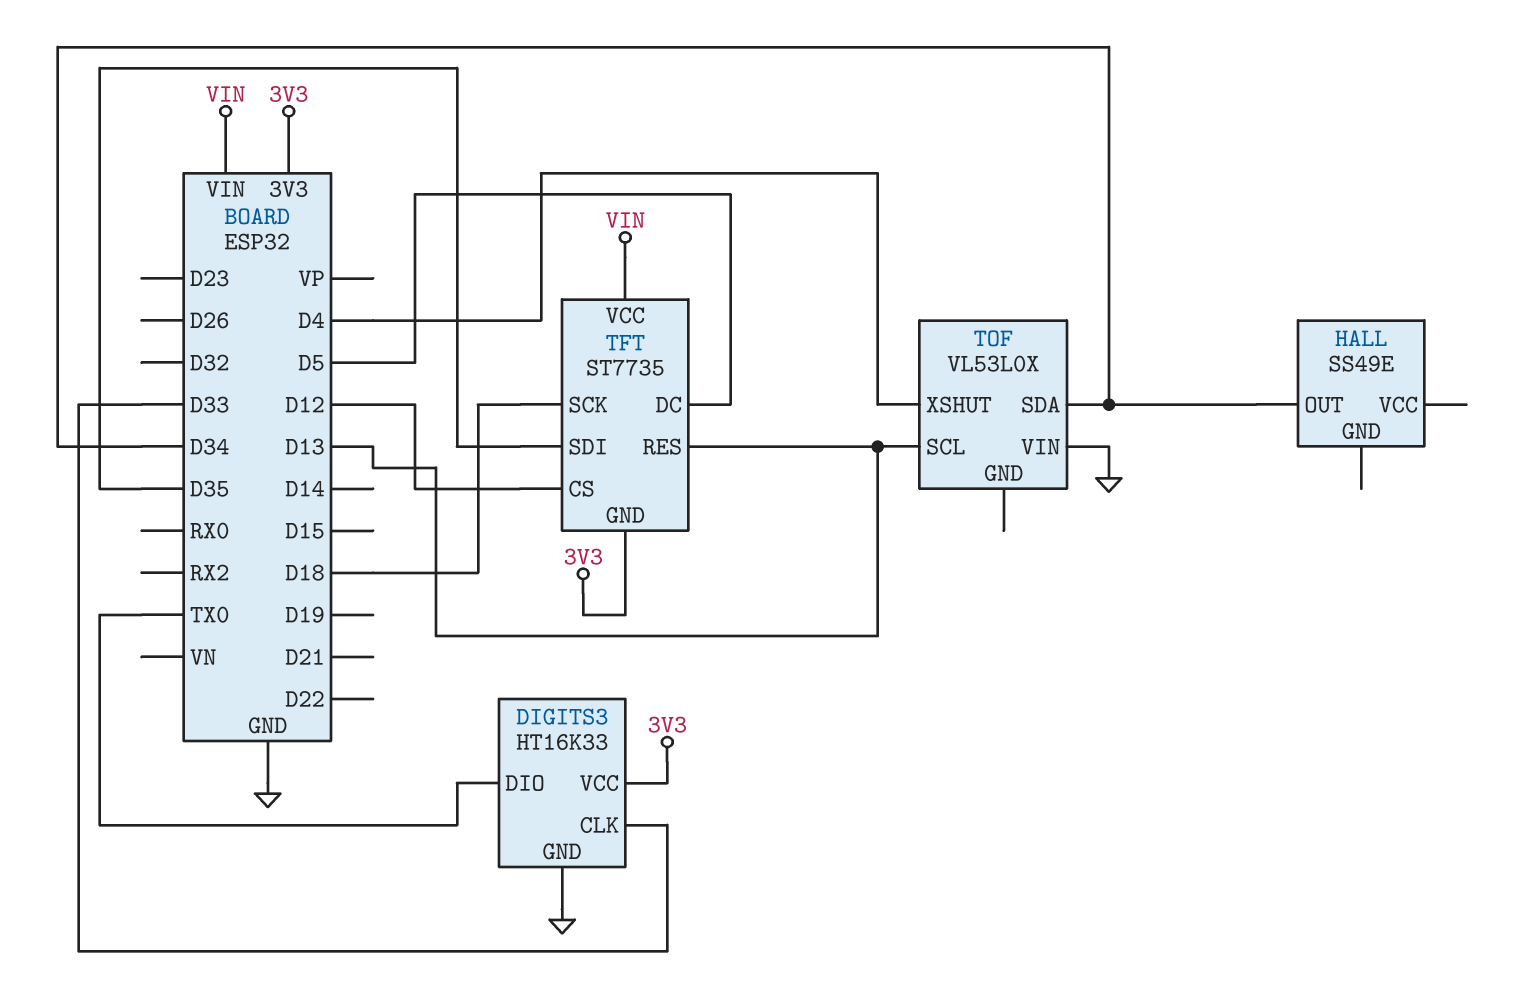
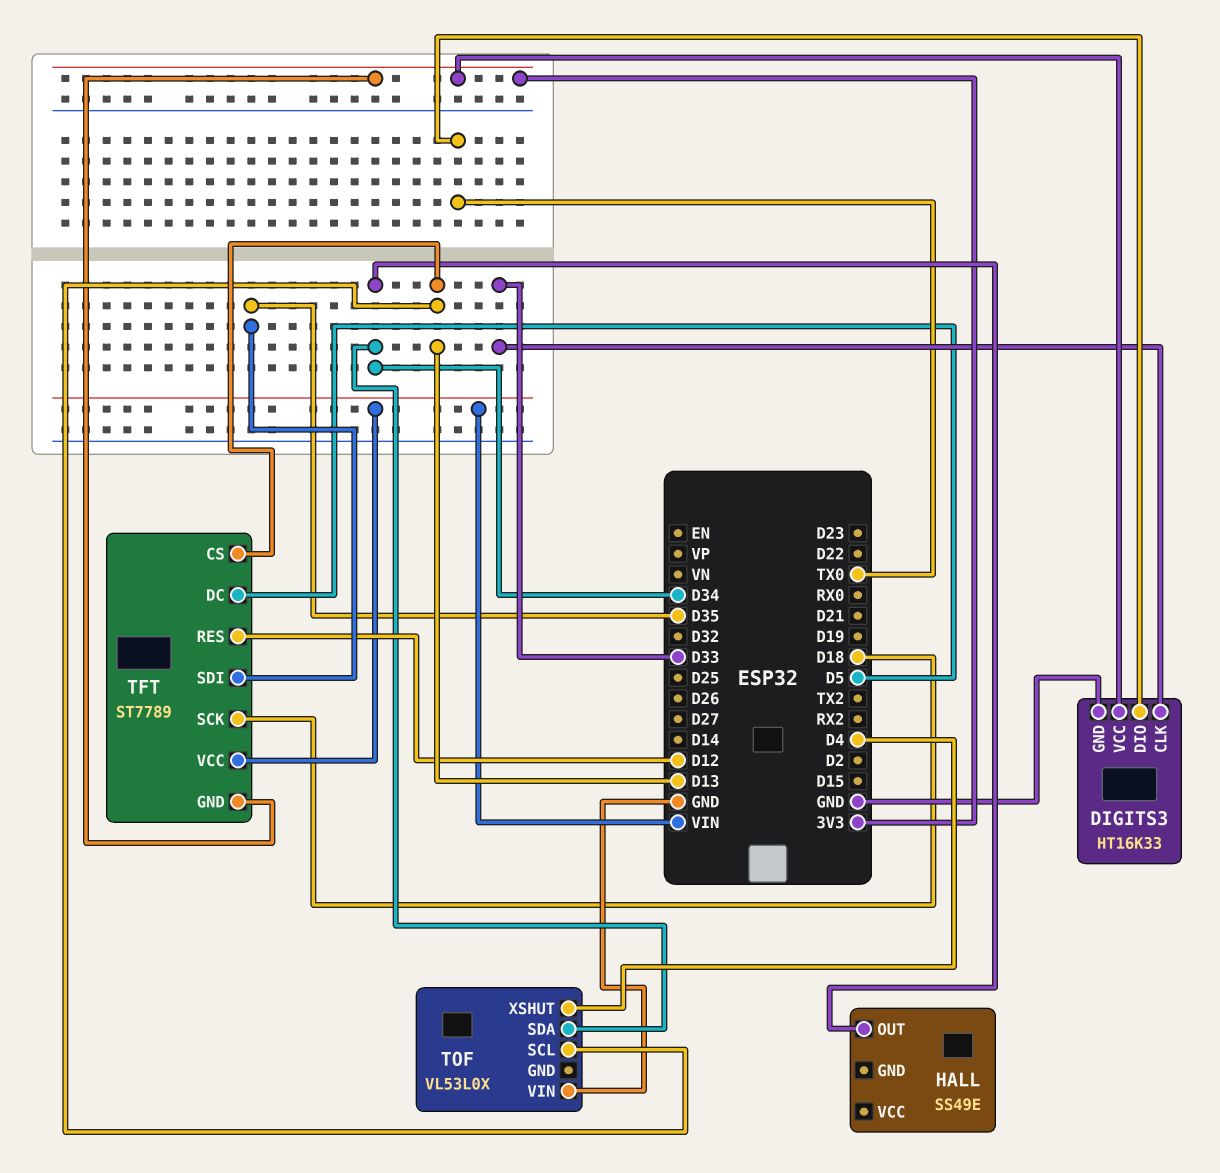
TFT: ST7735 -> ST7789
TFT pin CS: D12 -> D13
TFT pin RES: D13 -> D12

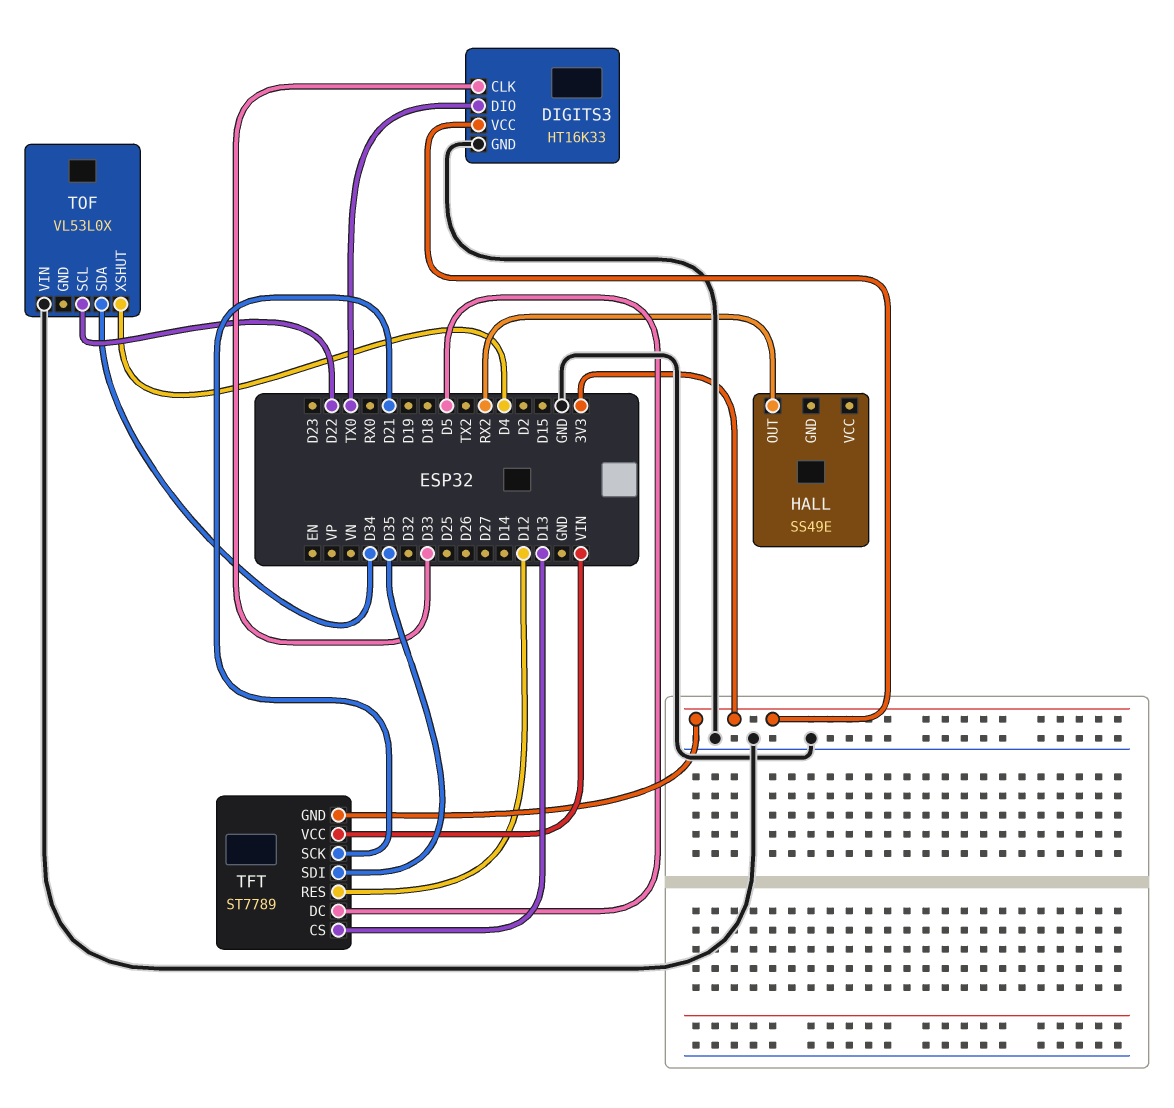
HALL pin OUT: D34 -> RX2
TFT pin SCK: D18 -> D21
TOF pin SCL: D13 -> D22

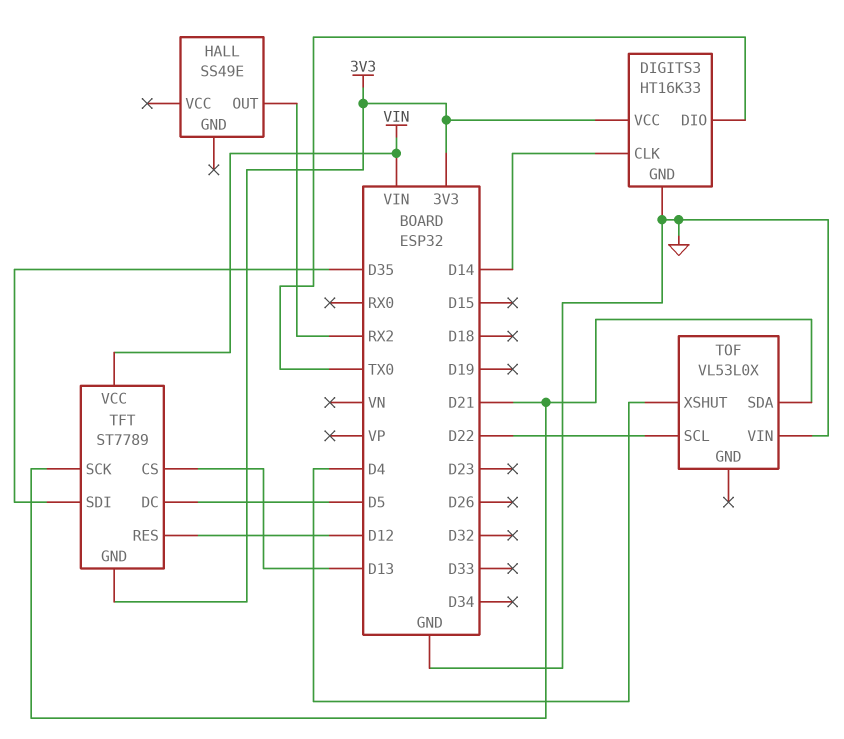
DIGITS3 pin CLK: D33 -> D14
TOF pin SDA: D34 -> D21

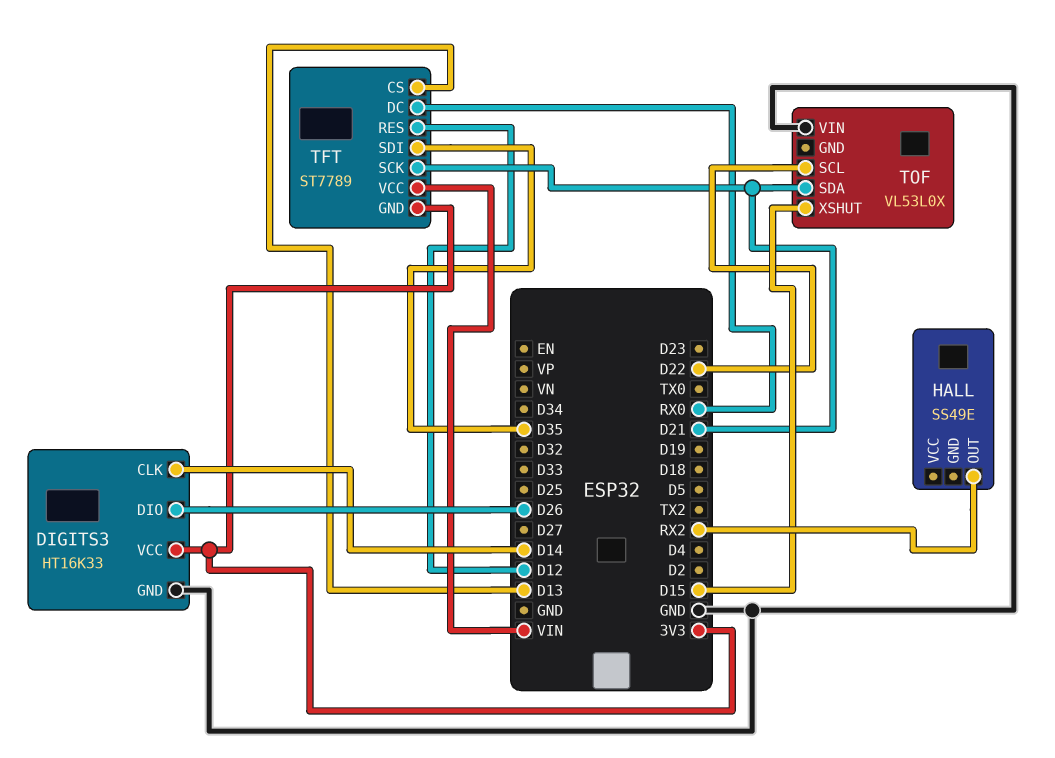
DIGITS3 pin DIO: TX0 -> D26
TFT pin DC: D5 -> RX0
TOF pin XSHUT: D4 -> D15

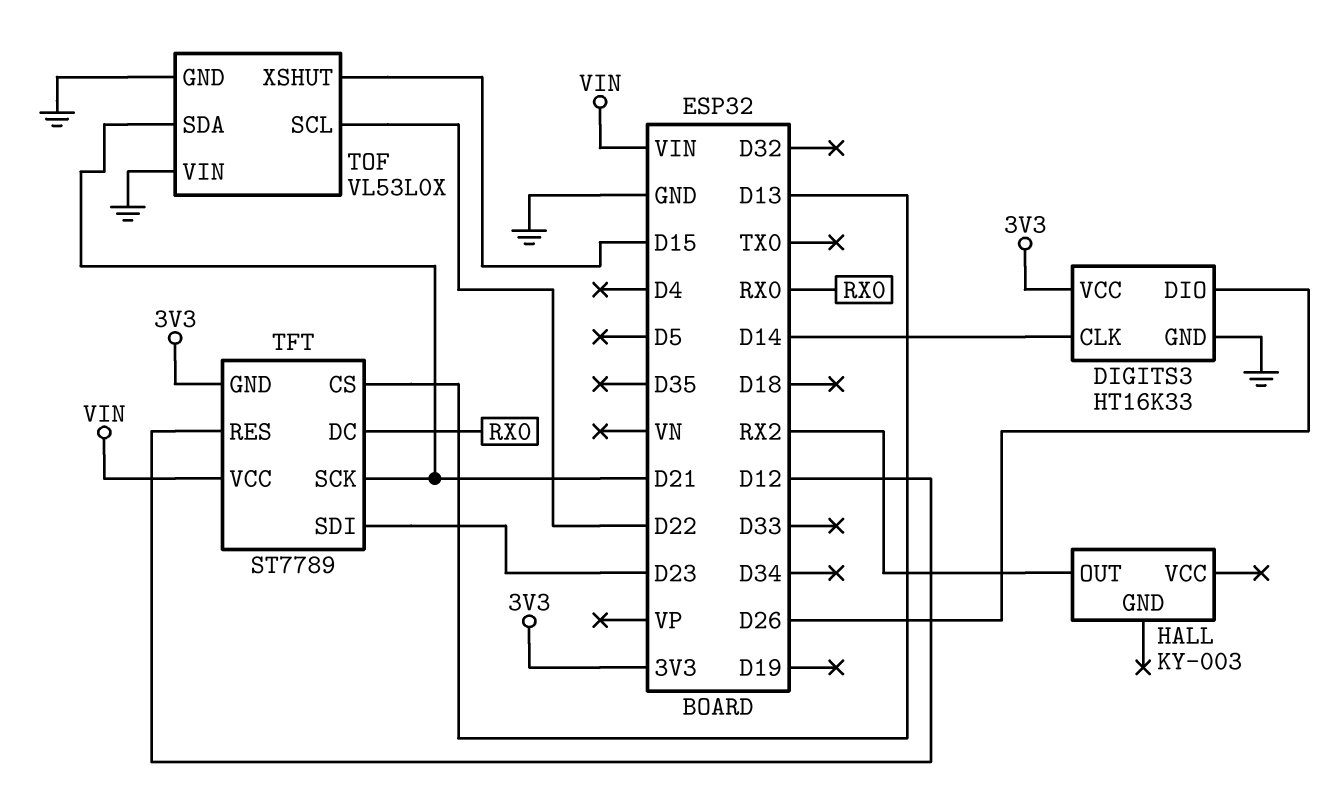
HALL: SS49E -> KY-003
TFT pin SDI: D35 -> D23
TOF pin GND: none -> GND

